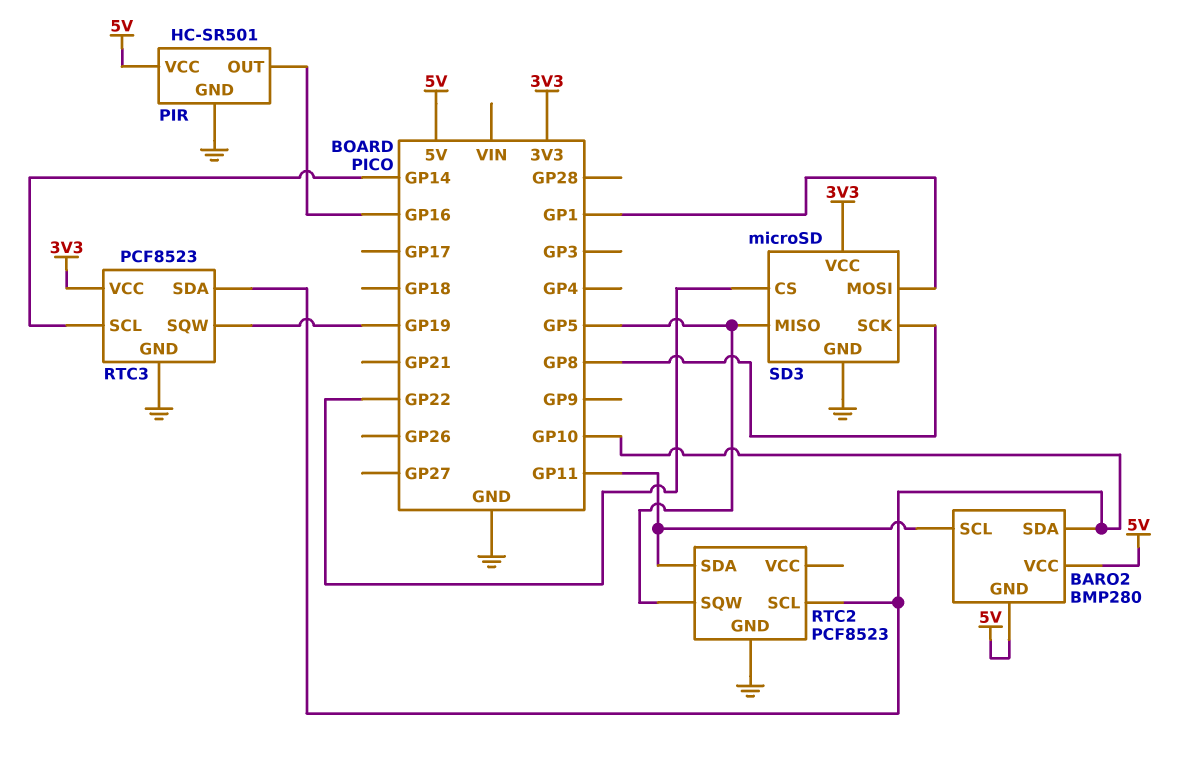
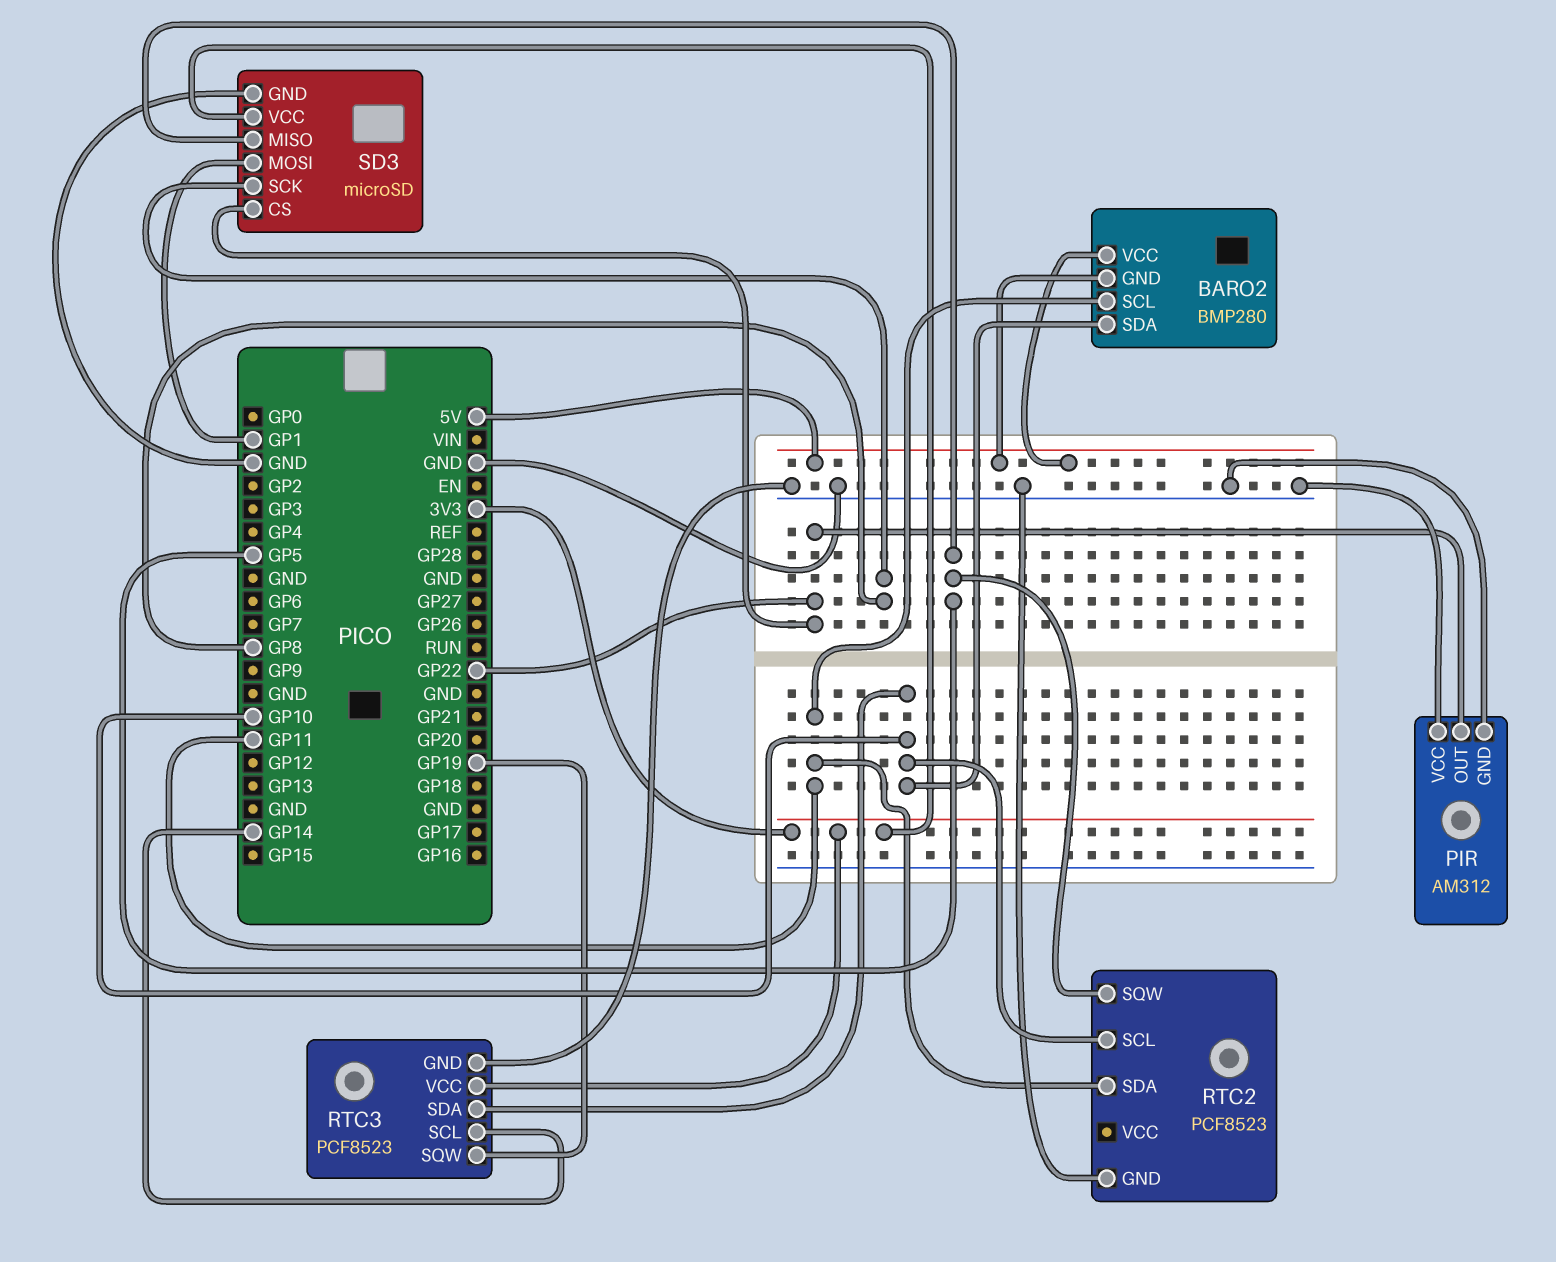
PIR: HC-SR501 -> AM312
PIR pin OUT: GP16 -> GP22
PIR pin VCC: 5V -> GND

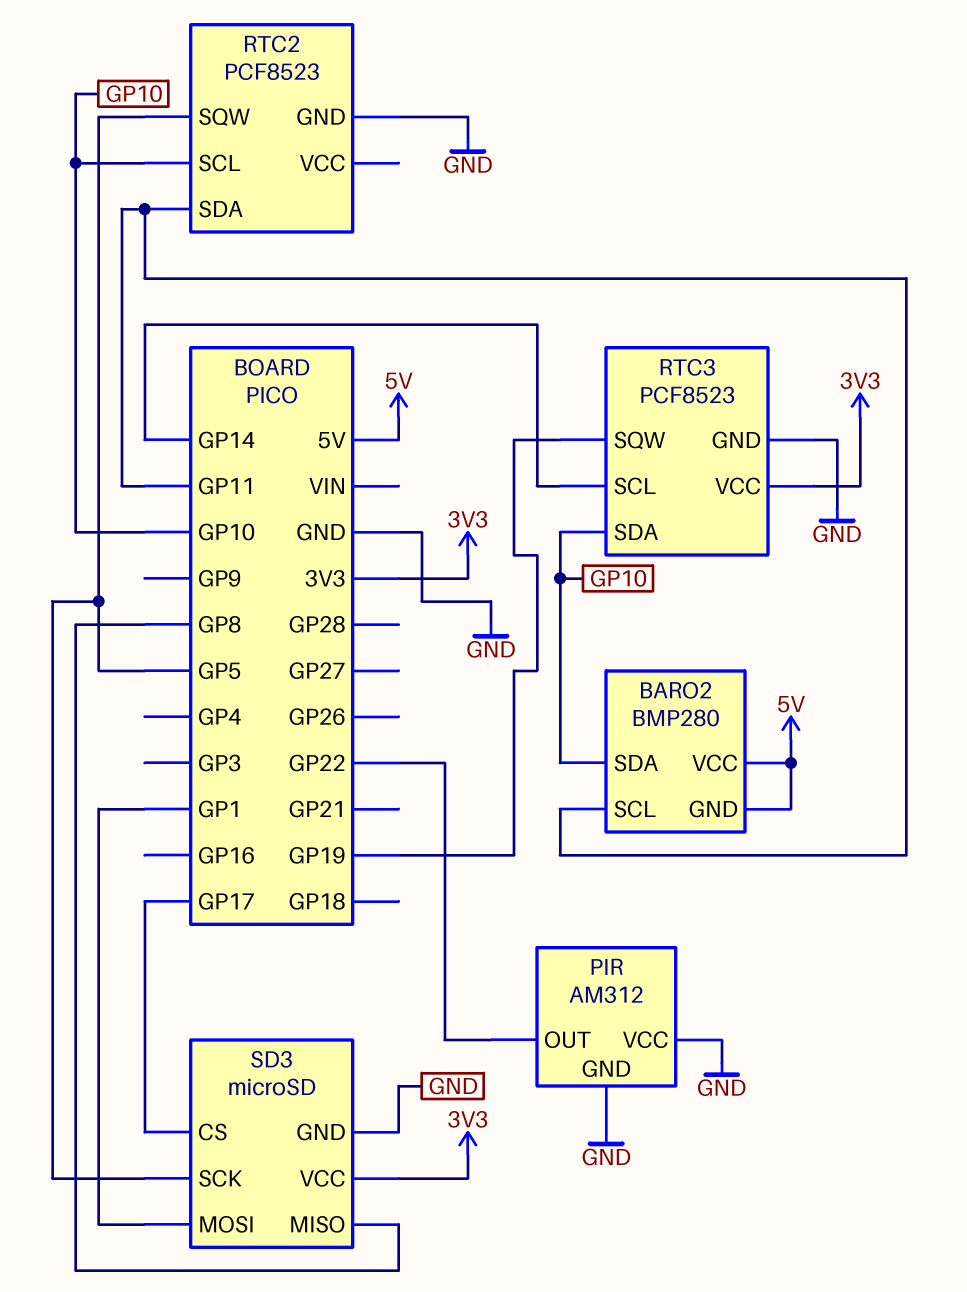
SD3 pin CS: GP22 -> GP17
SD3 pin MISO: GP5 -> GP8
SD3 pin SCK: GP8 -> GP5

